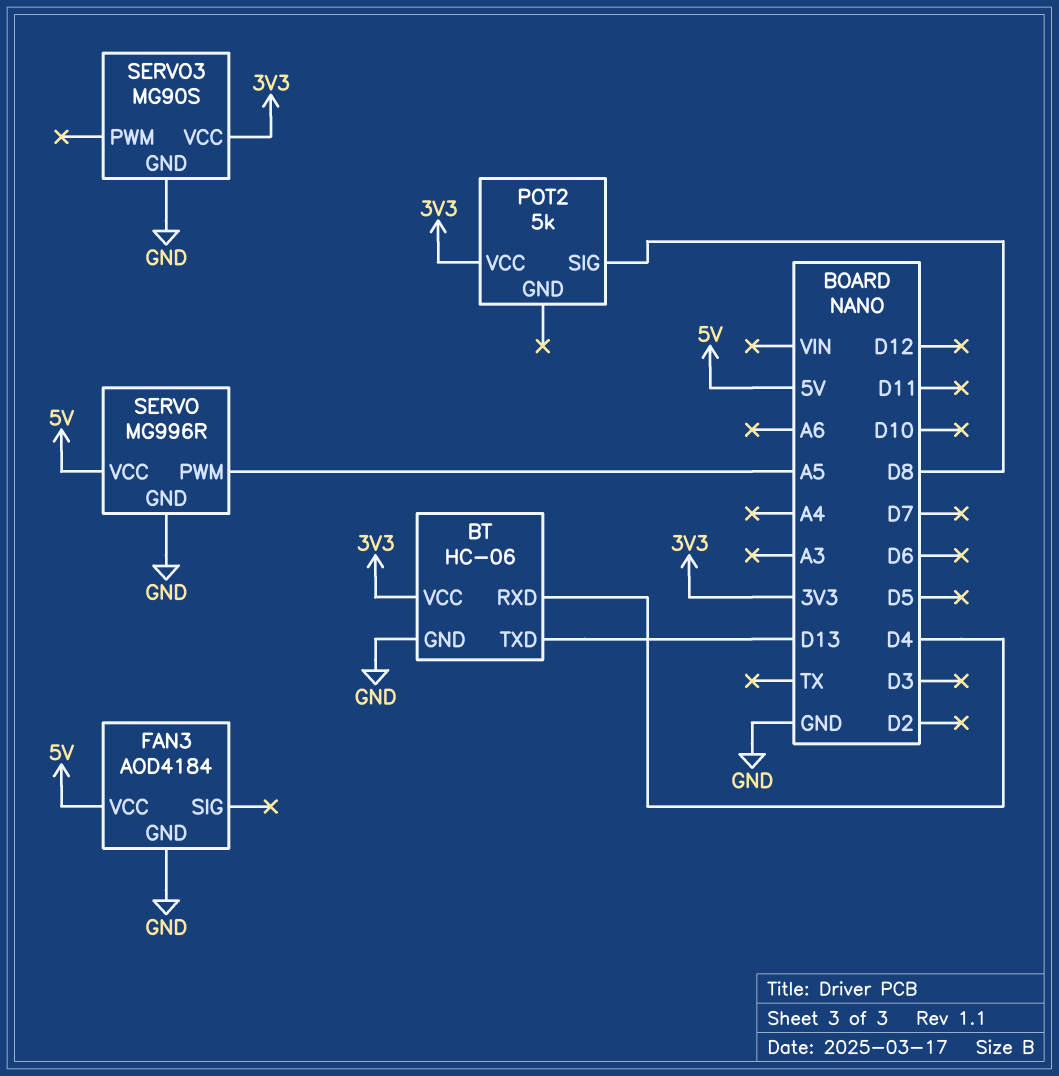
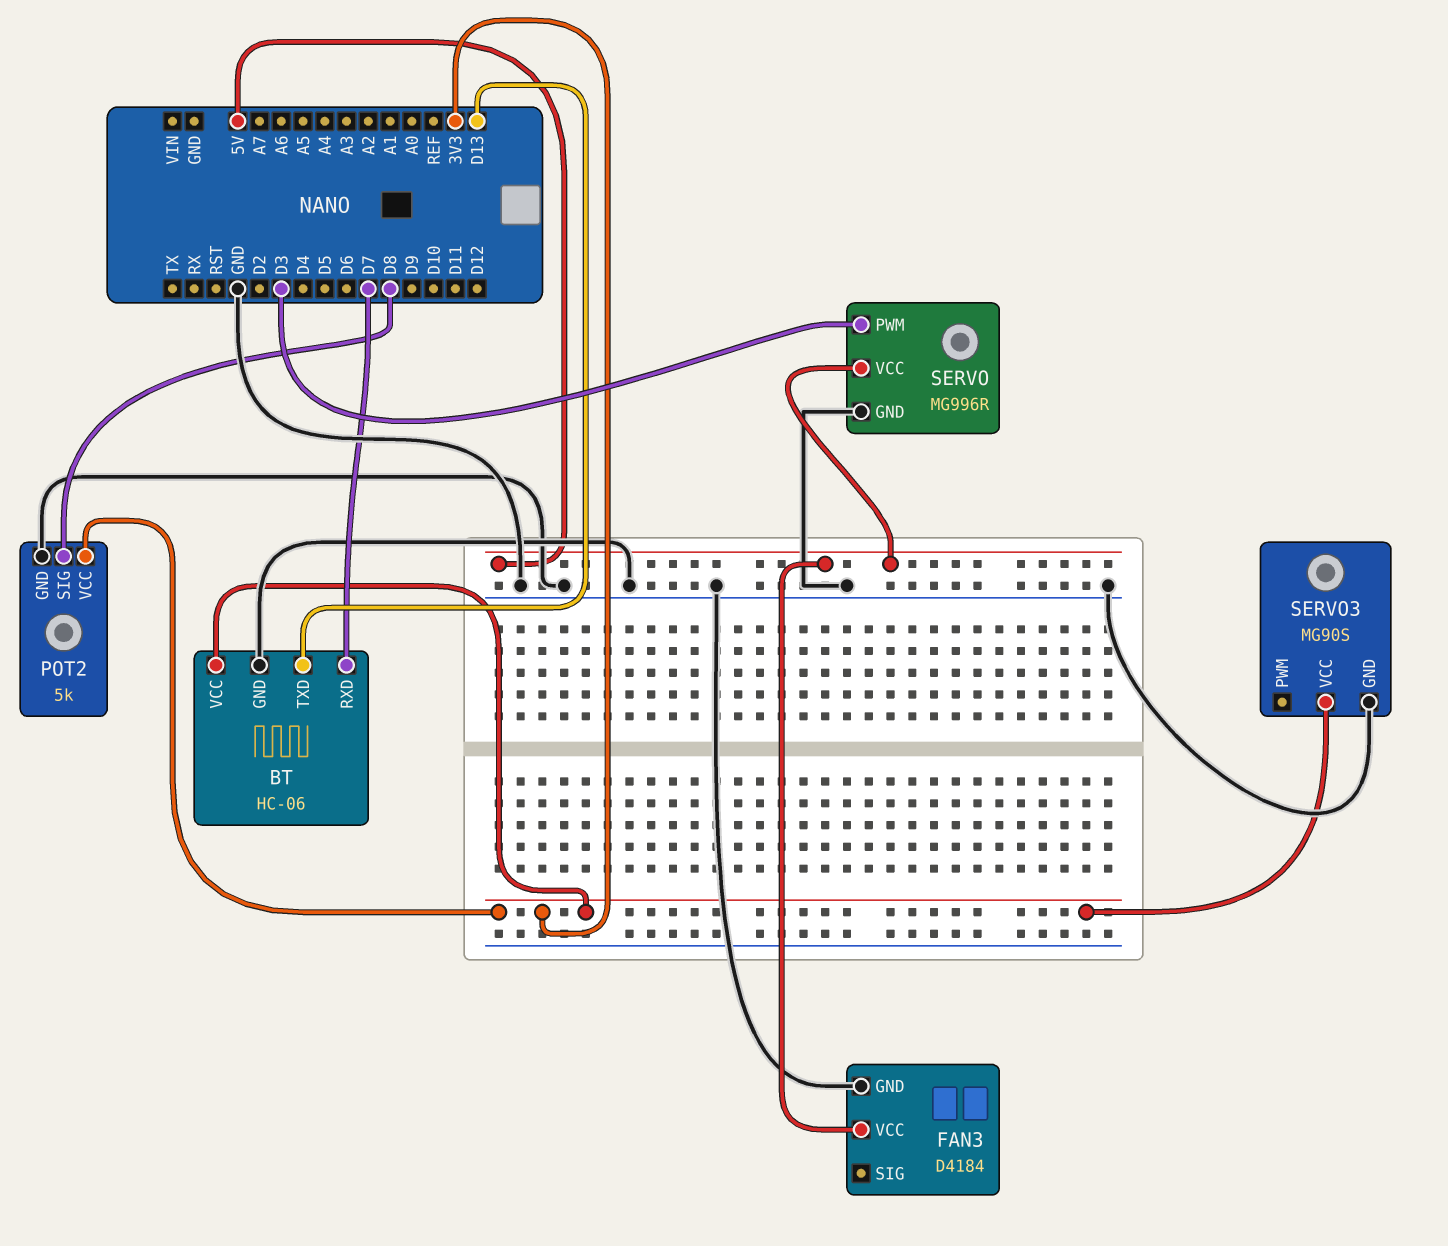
BT pin RXD: D4 -> D7
FAN3: AOD4184 -> D4184
POT2 pin GND: none -> GND
SERVO pin PWM: A5 -> D3

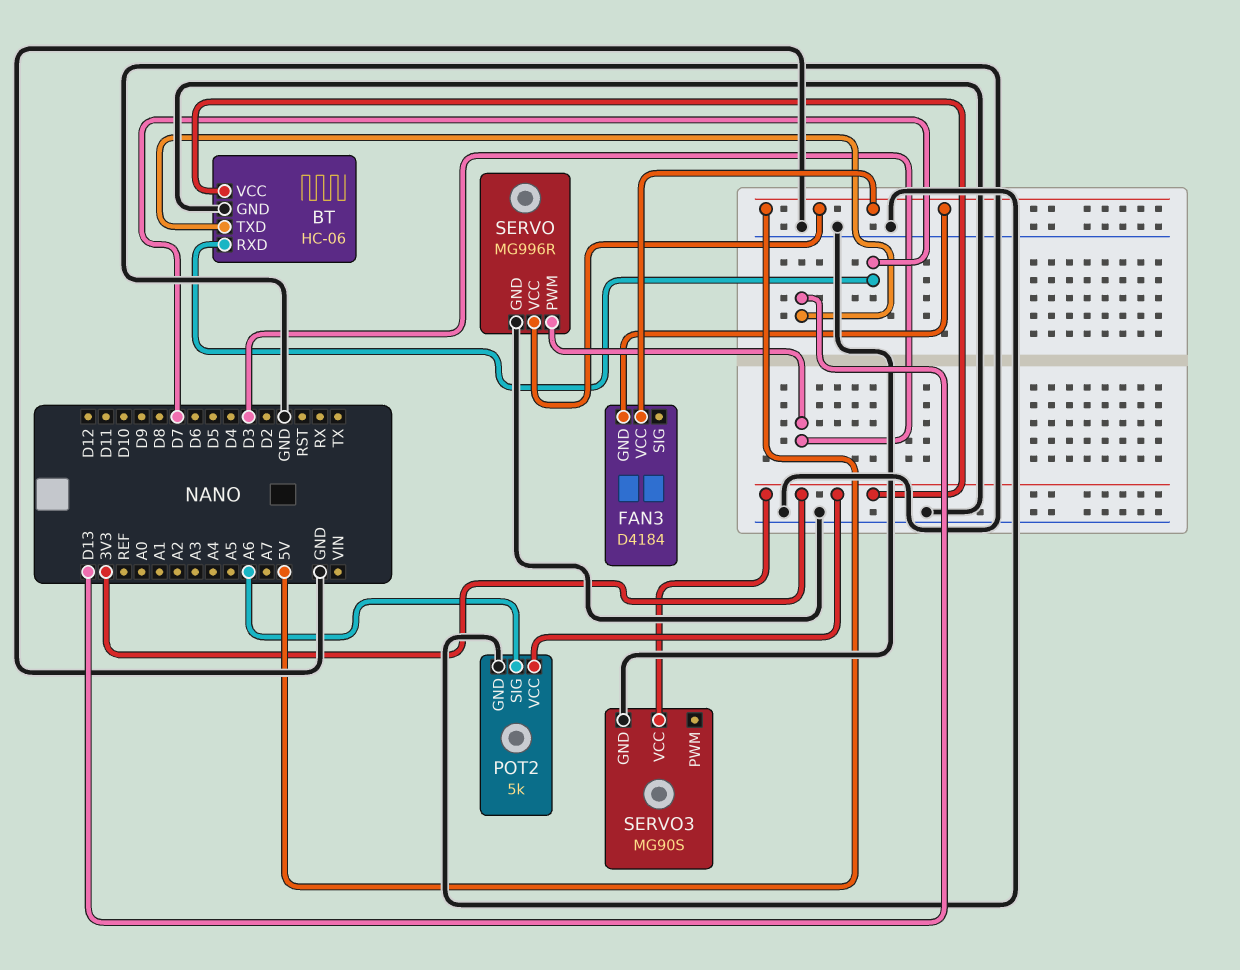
FAN3 pin GND: GND -> 5V
POT2 pin SIG: D8 -> A6

